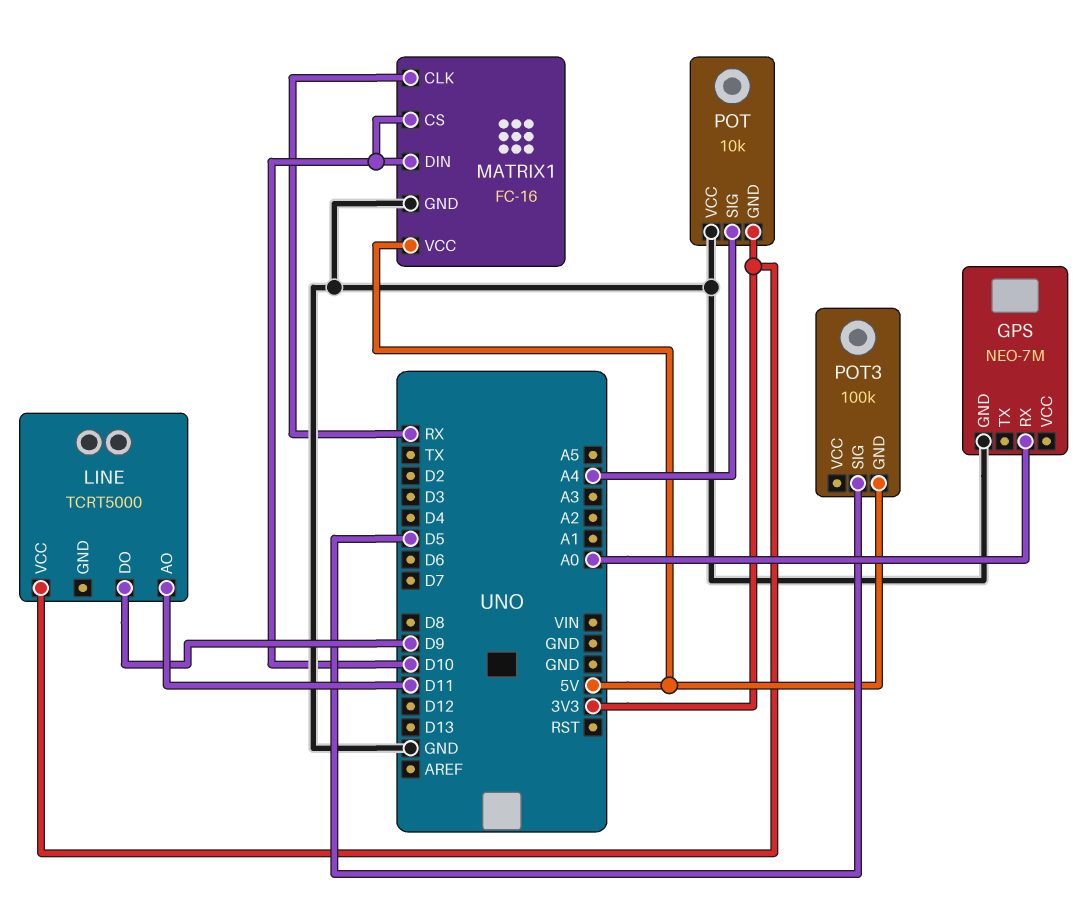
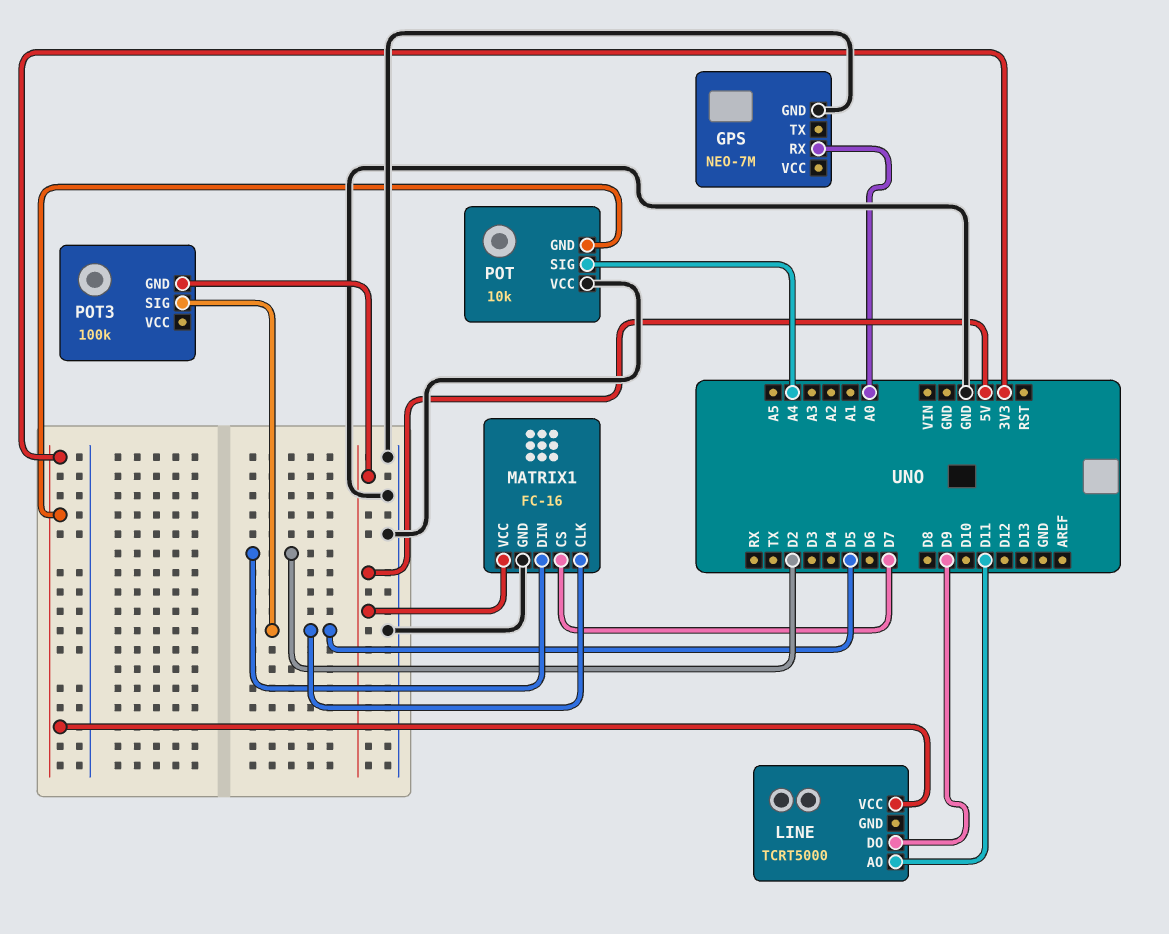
MATRIX1 pin CLK: RX -> D5
MATRIX1 pin CS: D10 -> D7
MATRIX1 pin DIN: D10 -> D2

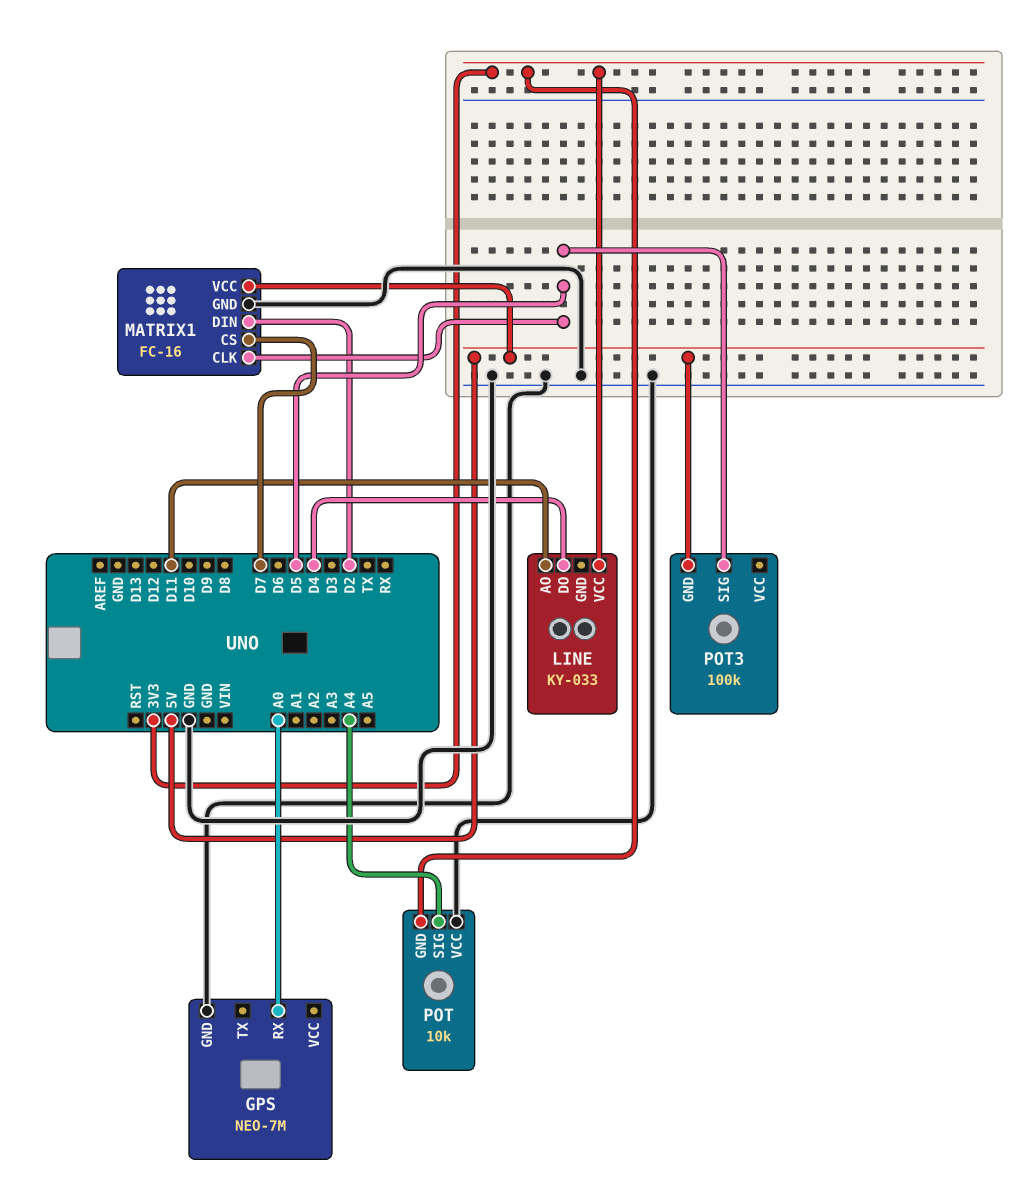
LINE: TCRT5000 -> KY-033
LINE pin DO: D9 -> D4

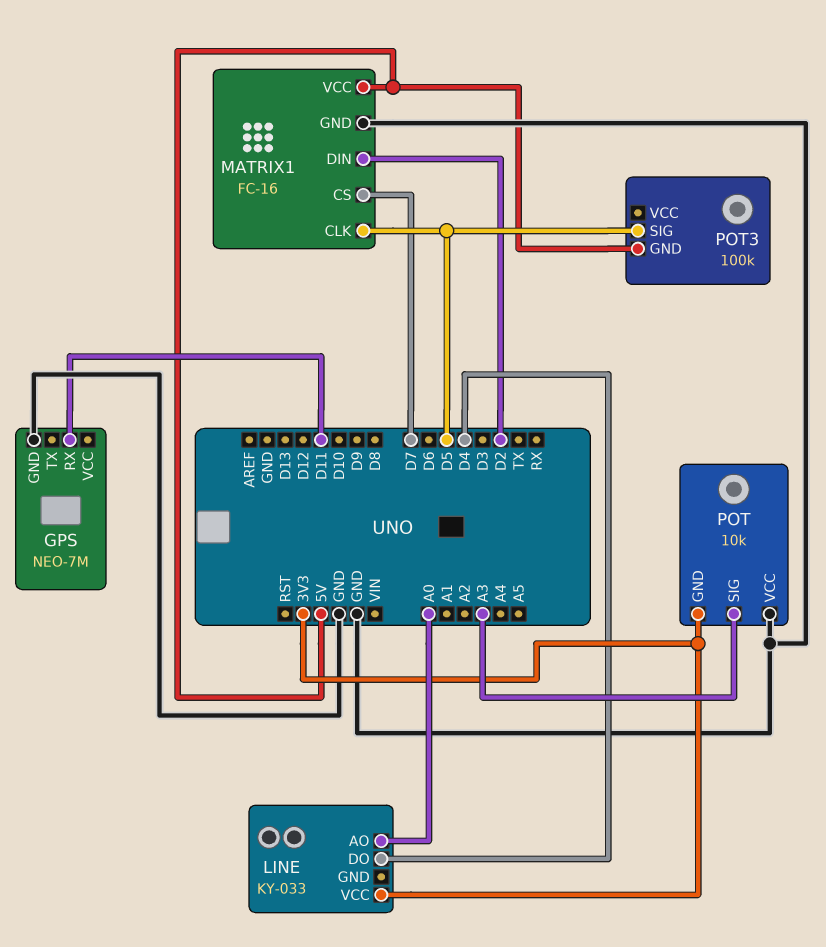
GPS pin RX: A0 -> D11
LINE pin AO: D11 -> A0
POT pin SIG: A4 -> A3

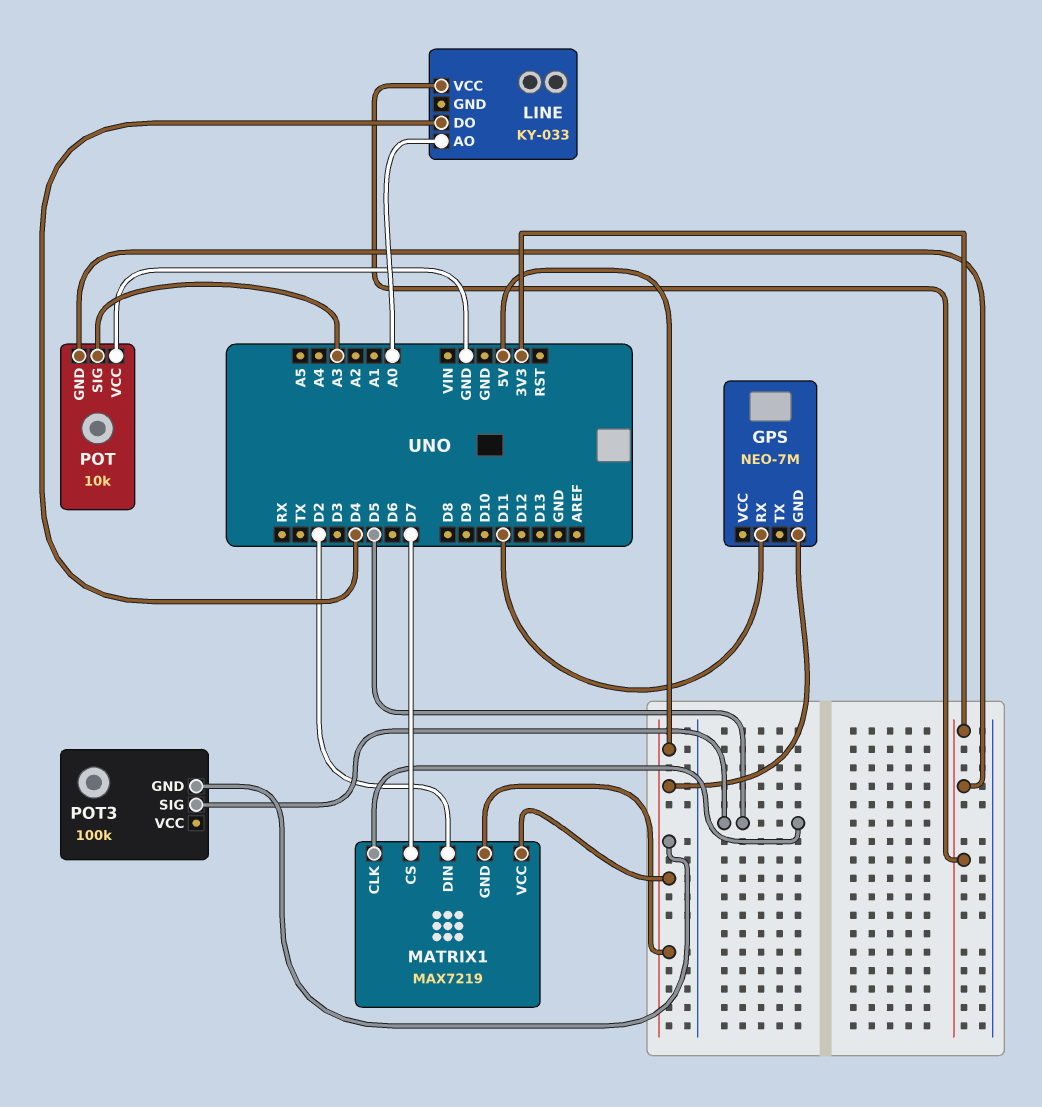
GPS pin GND: GND -> 5V
MATRIX1: FC-16 -> MAX7219
MATRIX1 pin GND: GND -> 5V

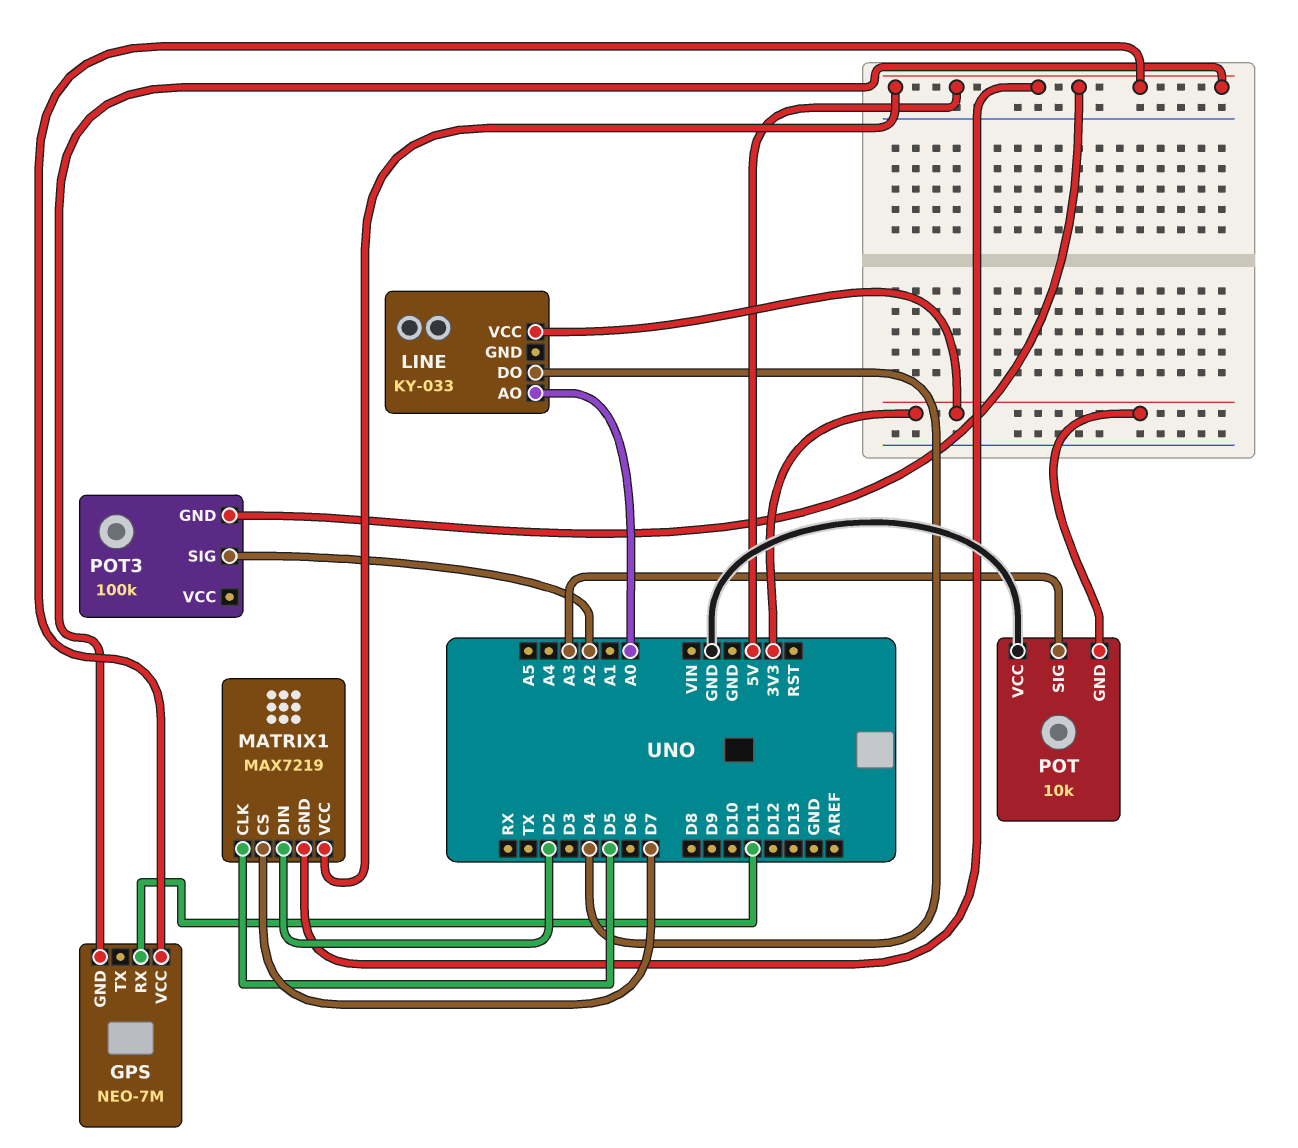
GPS pin VCC: none -> 5V
POT3 pin SIG: D5 -> A2

